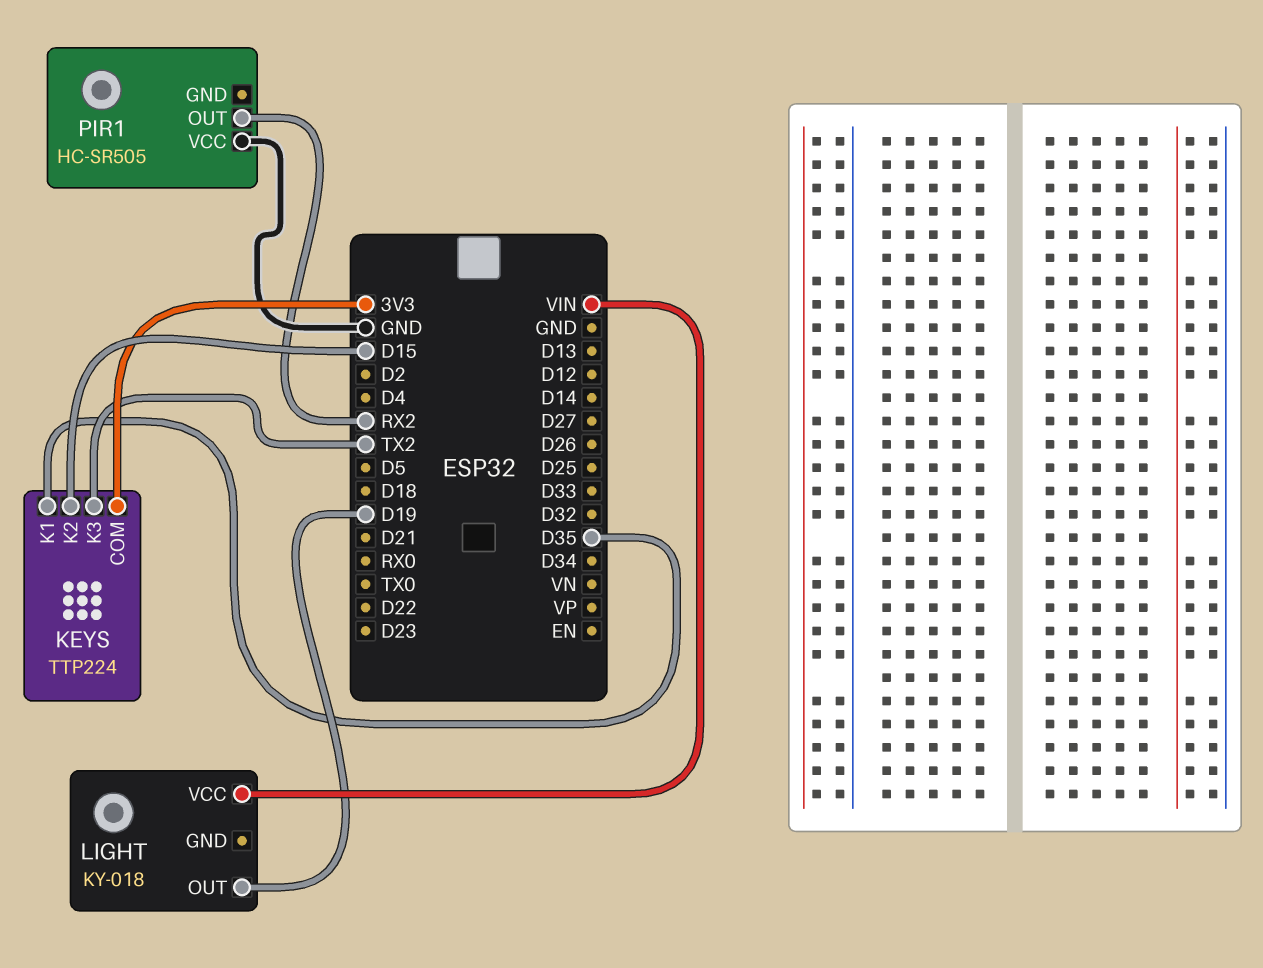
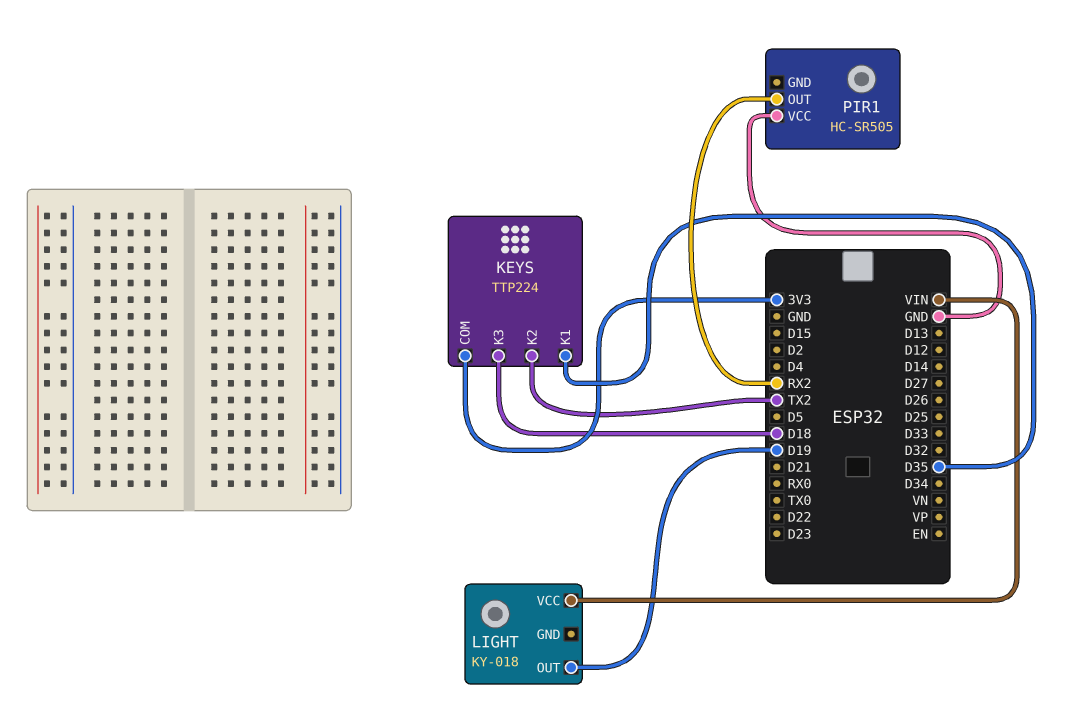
KEYS pin K2: D15 -> TX2
KEYS pin K3: TX2 -> D18

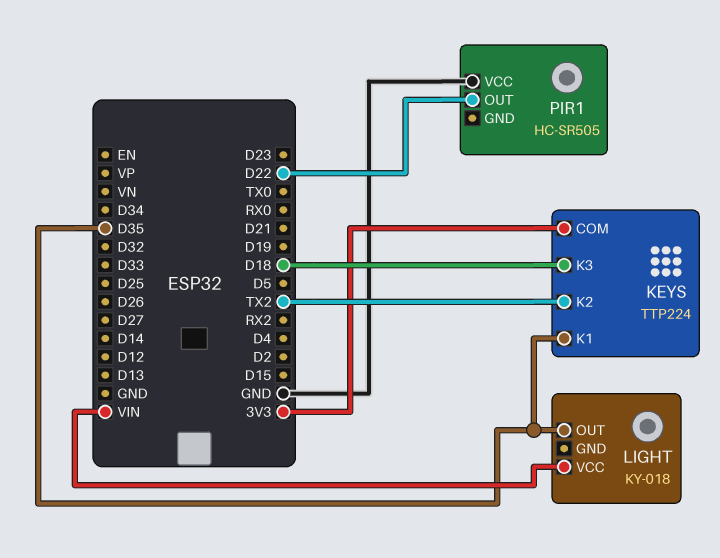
LIGHT pin OUT: D19 -> D35
PIR1 pin OUT: RX2 -> D22

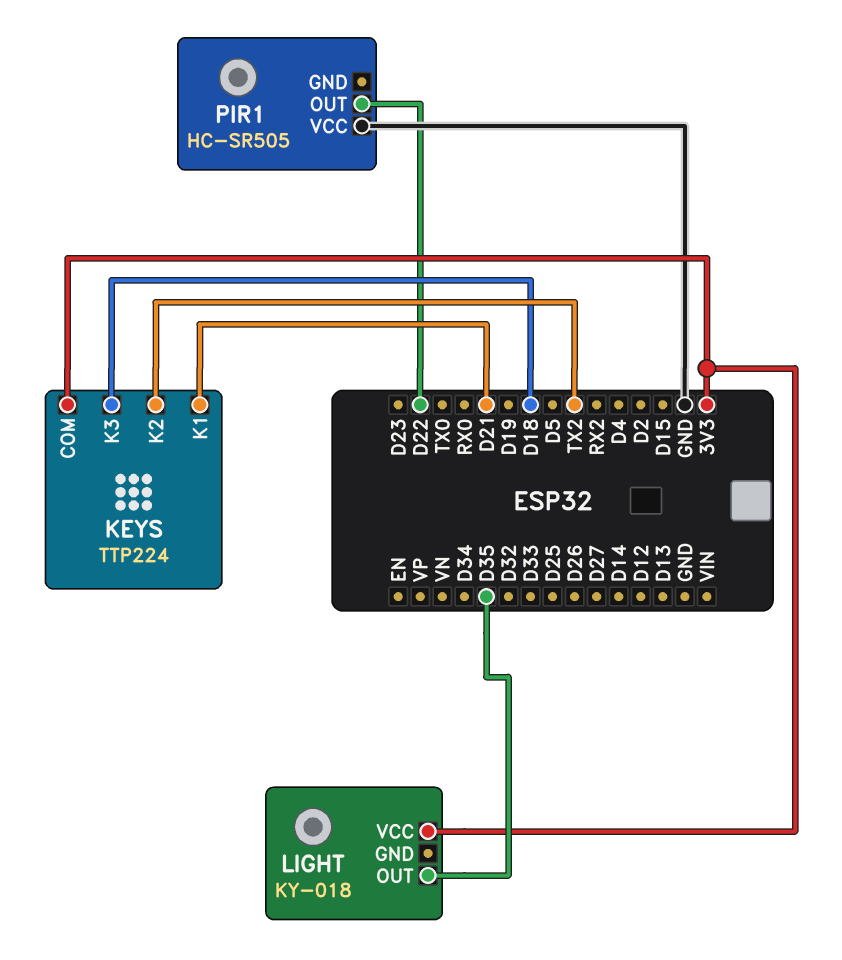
KEYS pin K1: D35 -> D21
LIGHT pin VCC: VIN -> 3V3

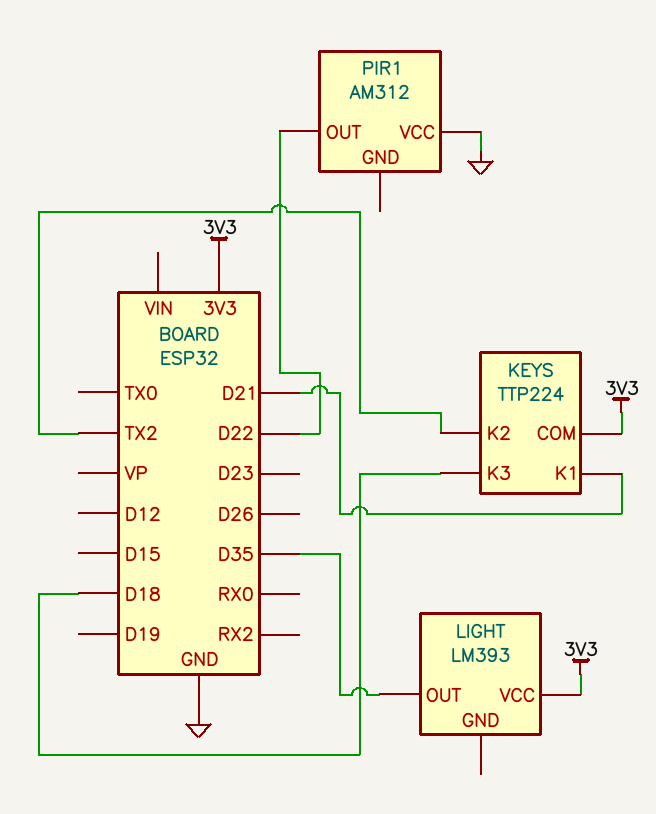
LIGHT: KY-018 -> LM393
PIR1: HC-SR505 -> AM312

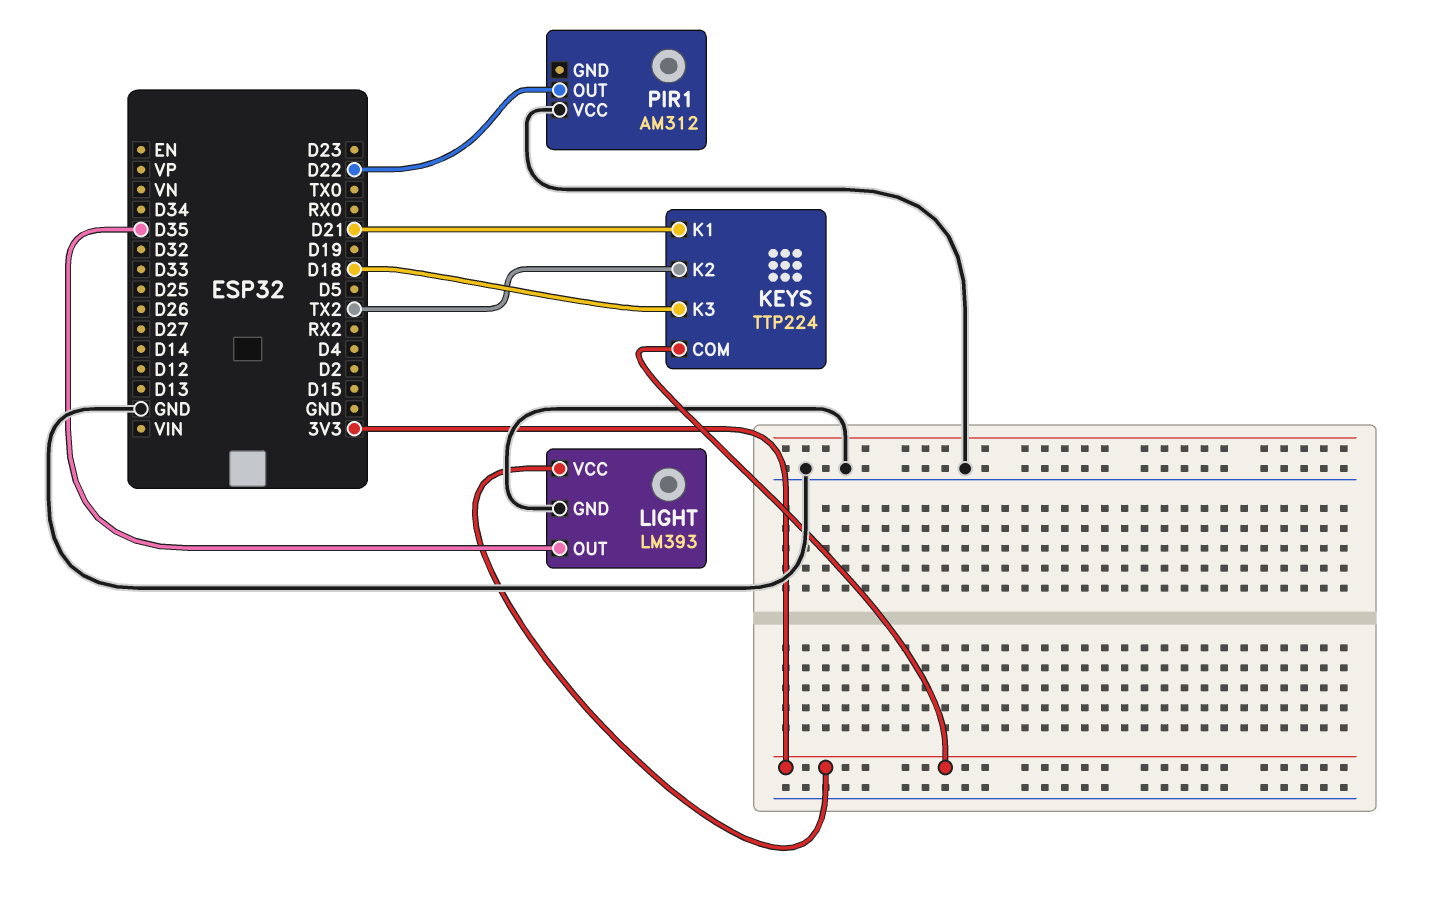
LIGHT pin GND: none -> GND

